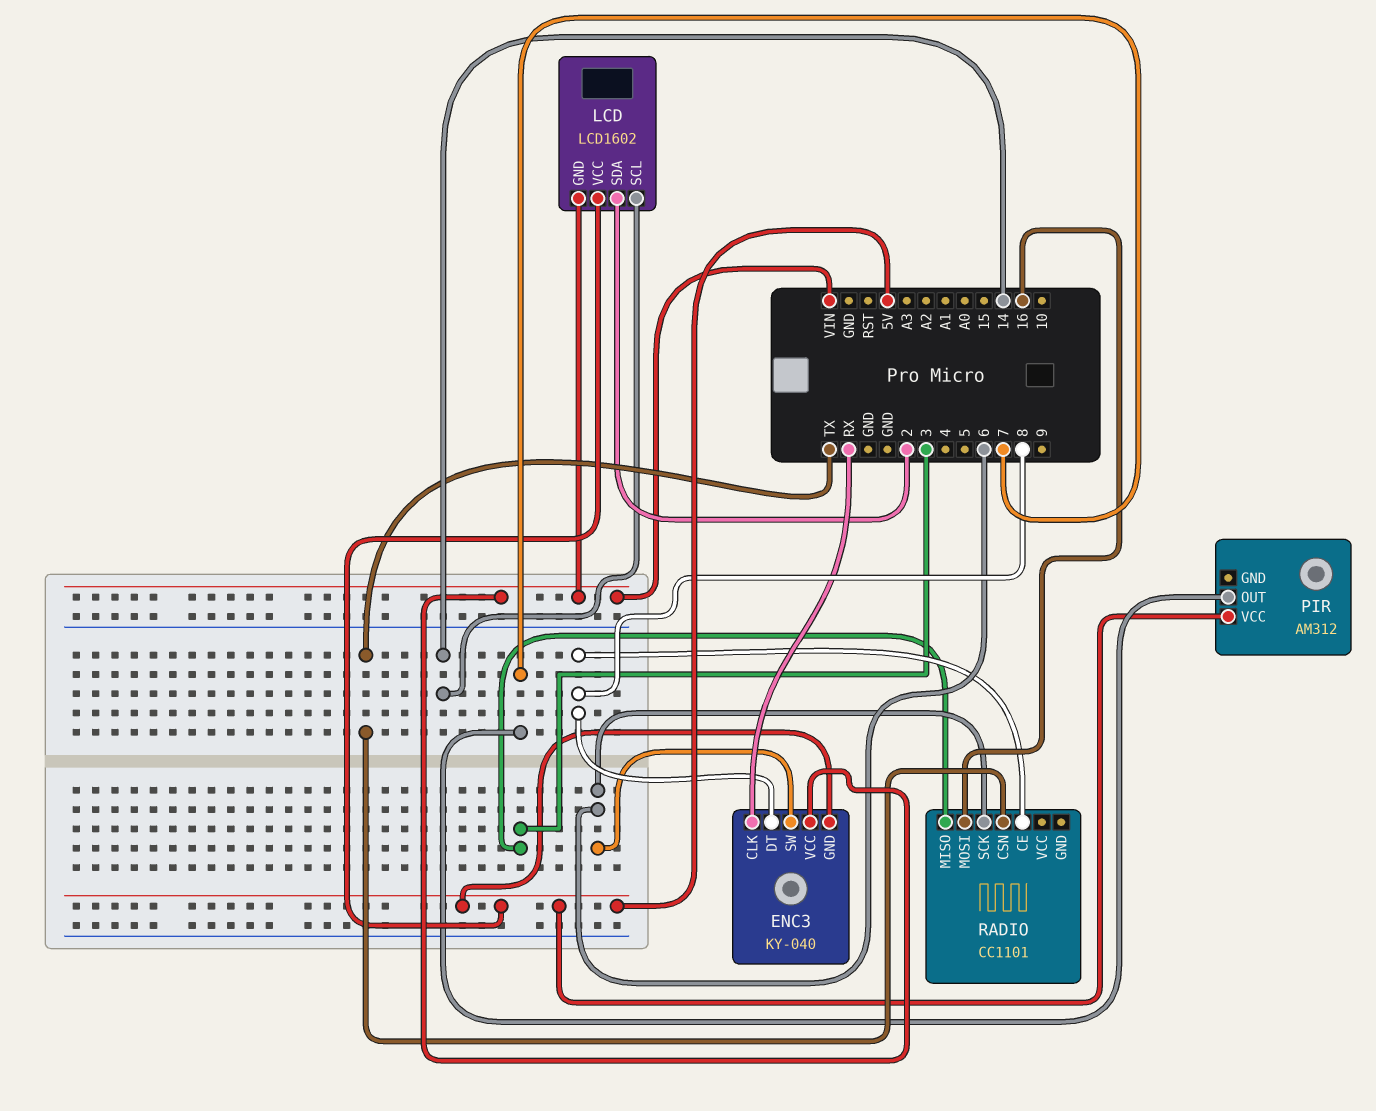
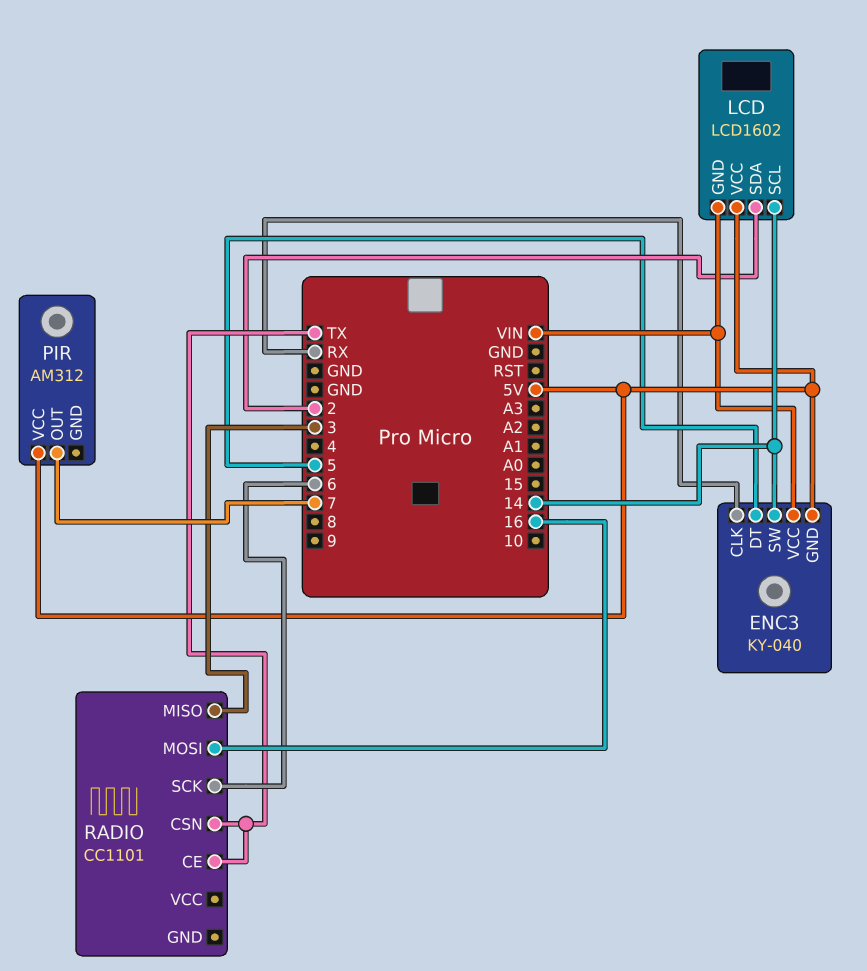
ENC3 pin DT: 8 -> 5
ENC3 pin SW: 6 -> 14
RADIO pin CE: 8 -> TX

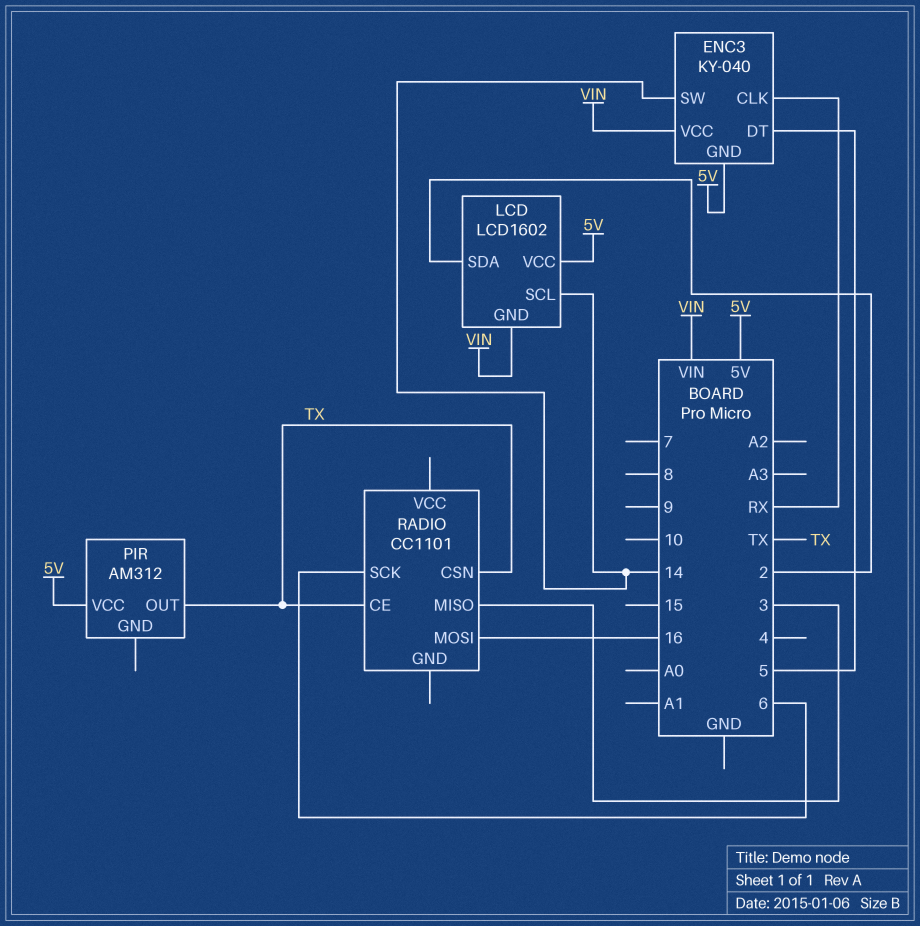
PIR pin OUT: 7 -> TX

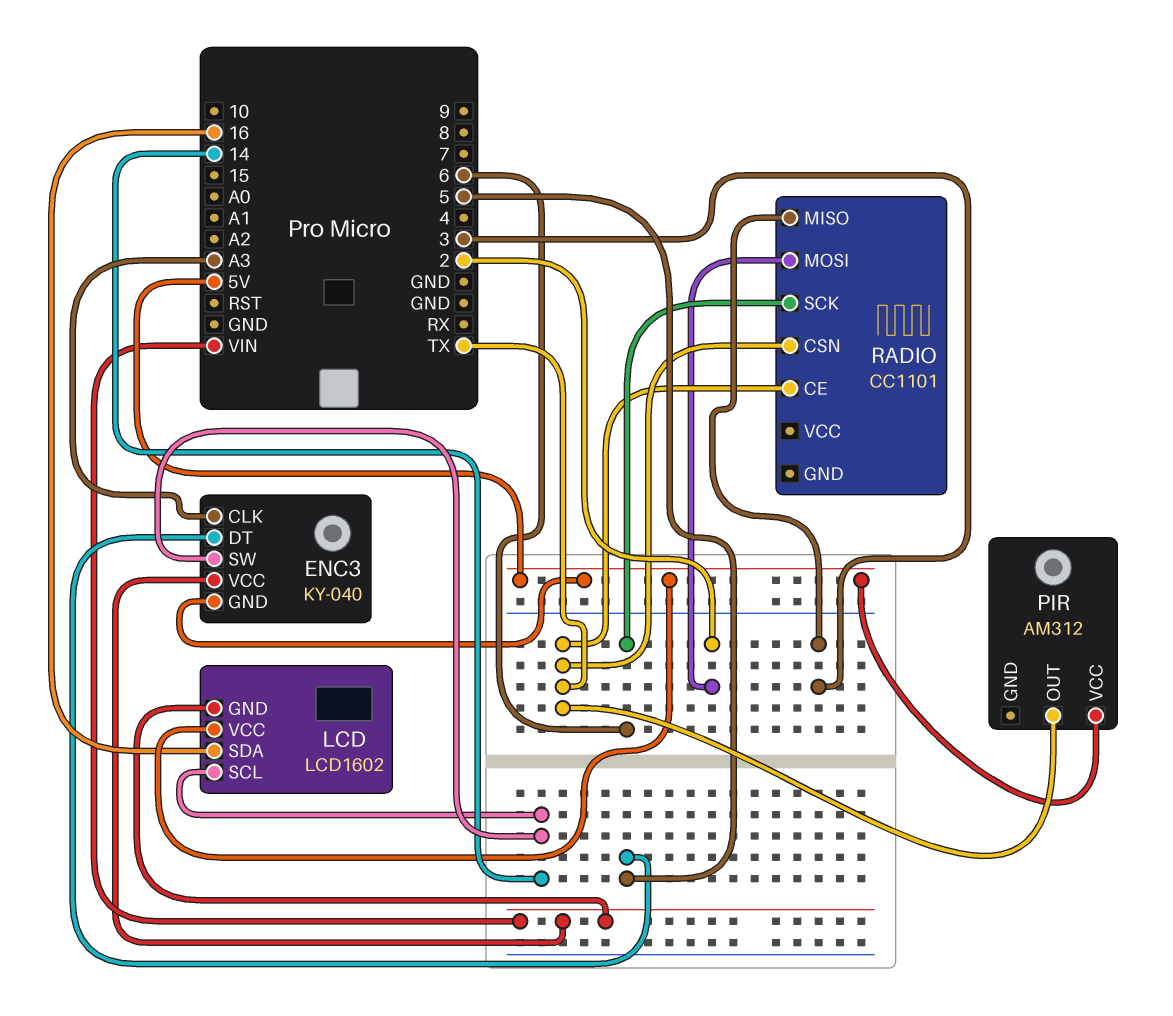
ENC3 pin CLK: RX -> A3
LCD pin SDA: 2 -> 16
RADIO pin MOSI: 16 -> 2

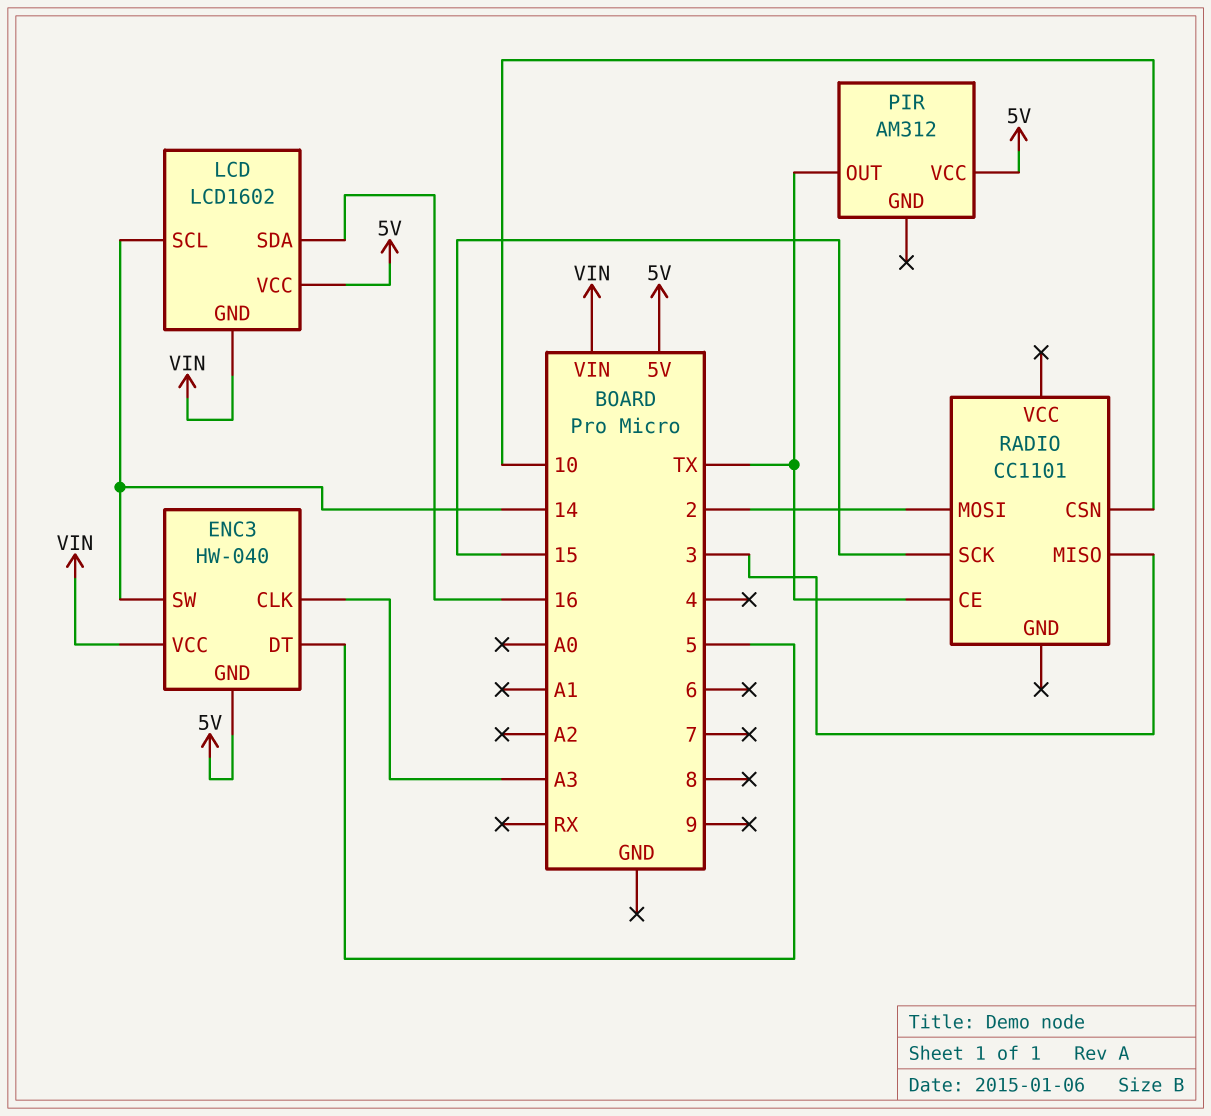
ENC3: KY-040 -> HW-040
RADIO pin CSN: TX -> 10
RADIO pin SCK: 6 -> 15

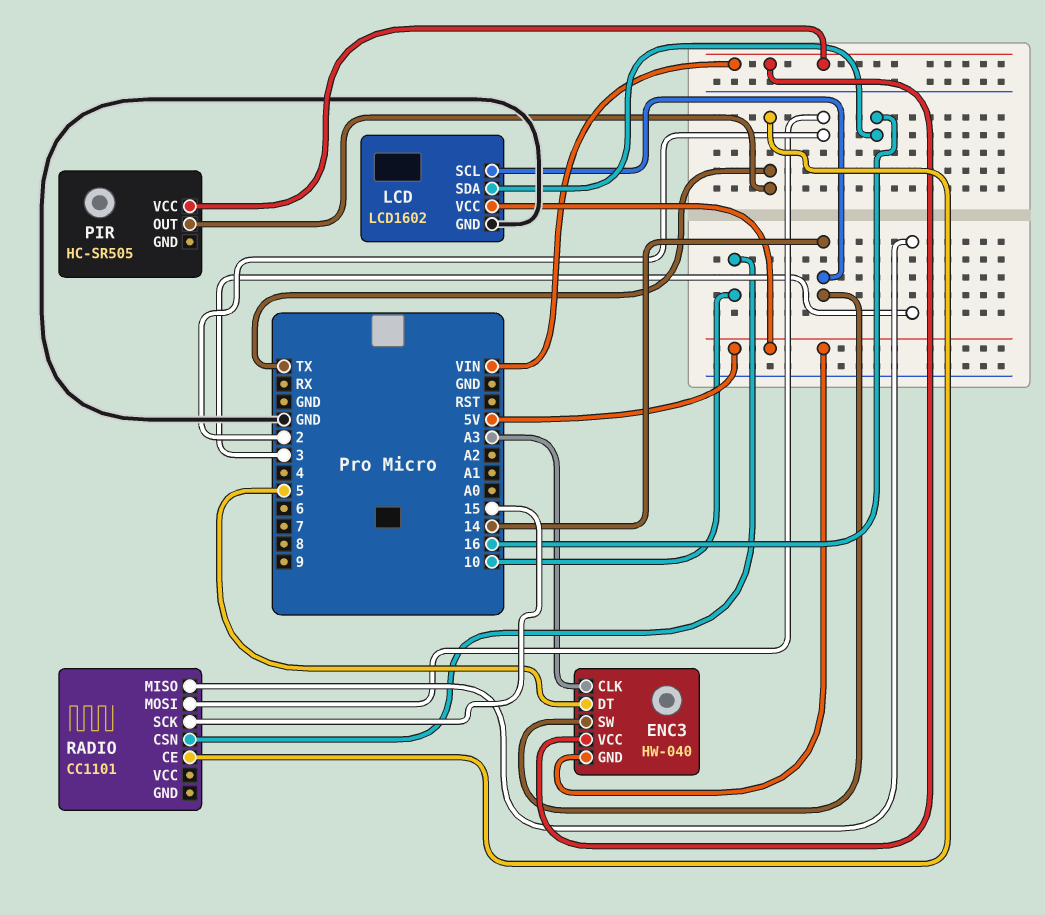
LCD pin GND: VIN -> GND
PIR: AM312 -> HC-SR505
PIR pin VCC: 5V -> VIN

